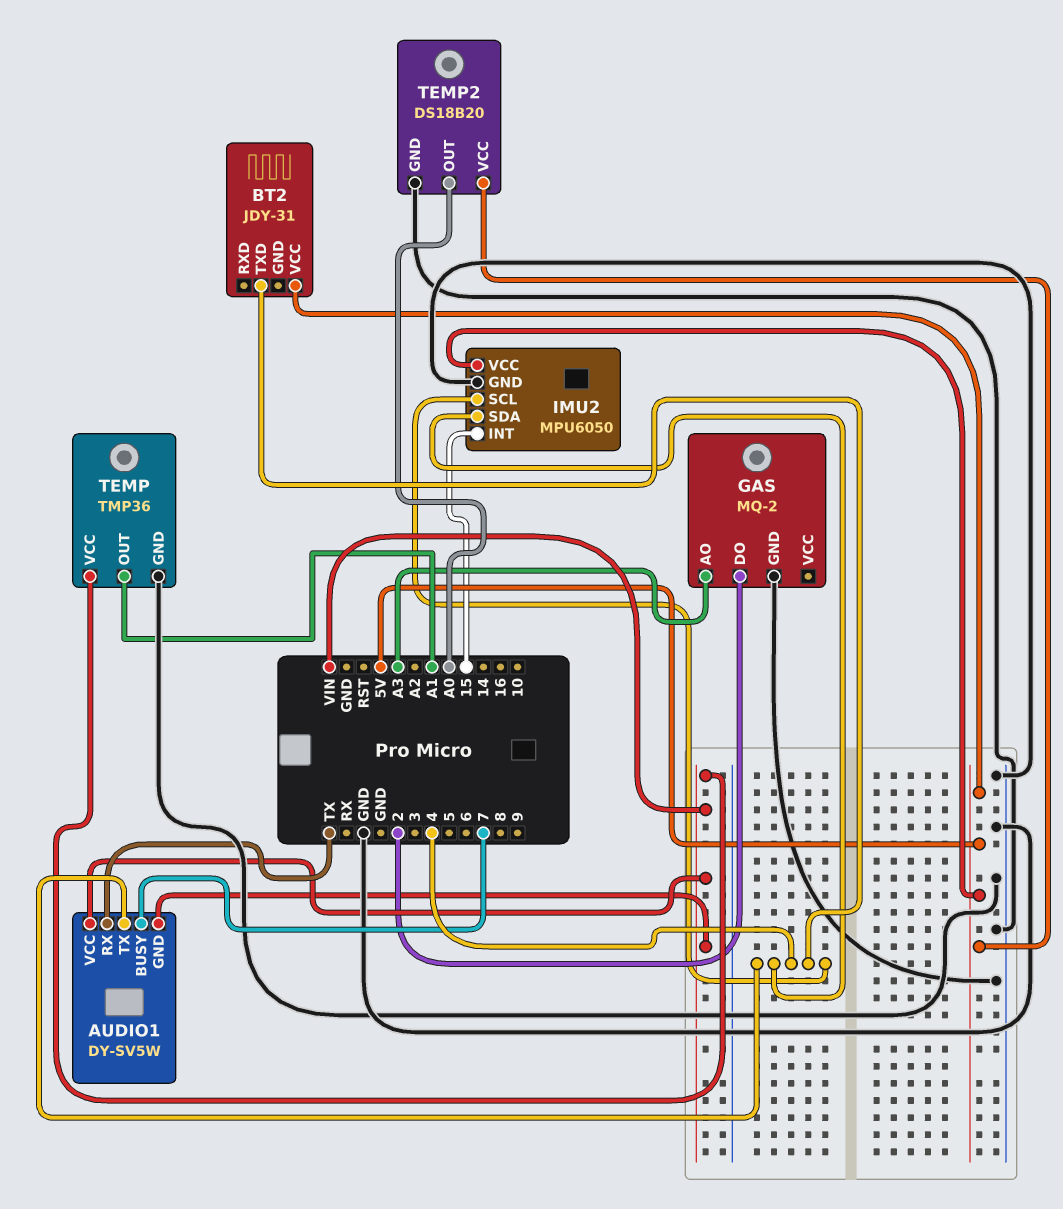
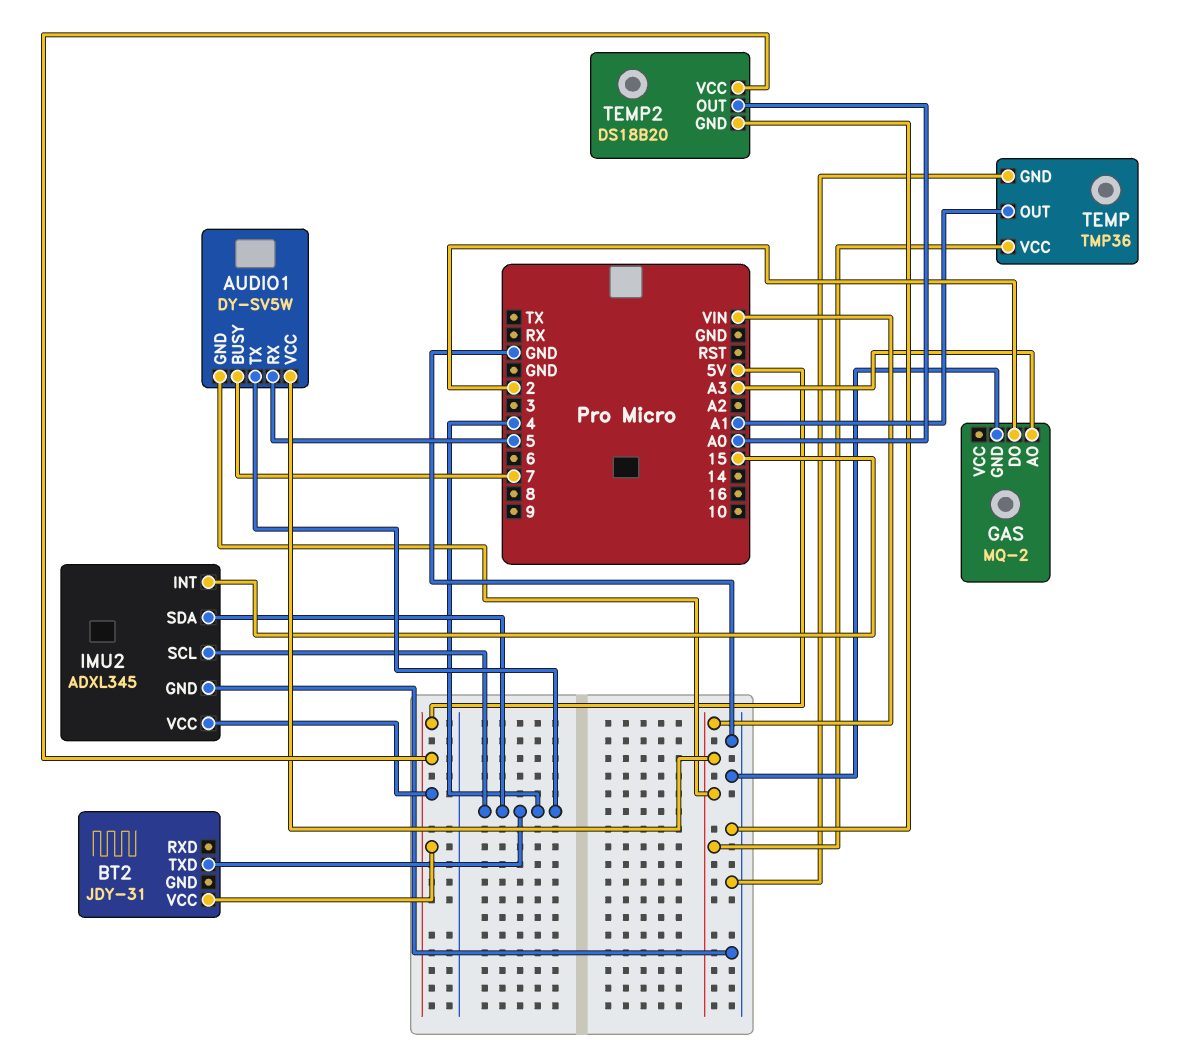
AUDIO1 pin RX: TX -> 5
IMU2: MPU6050 -> ADXL345

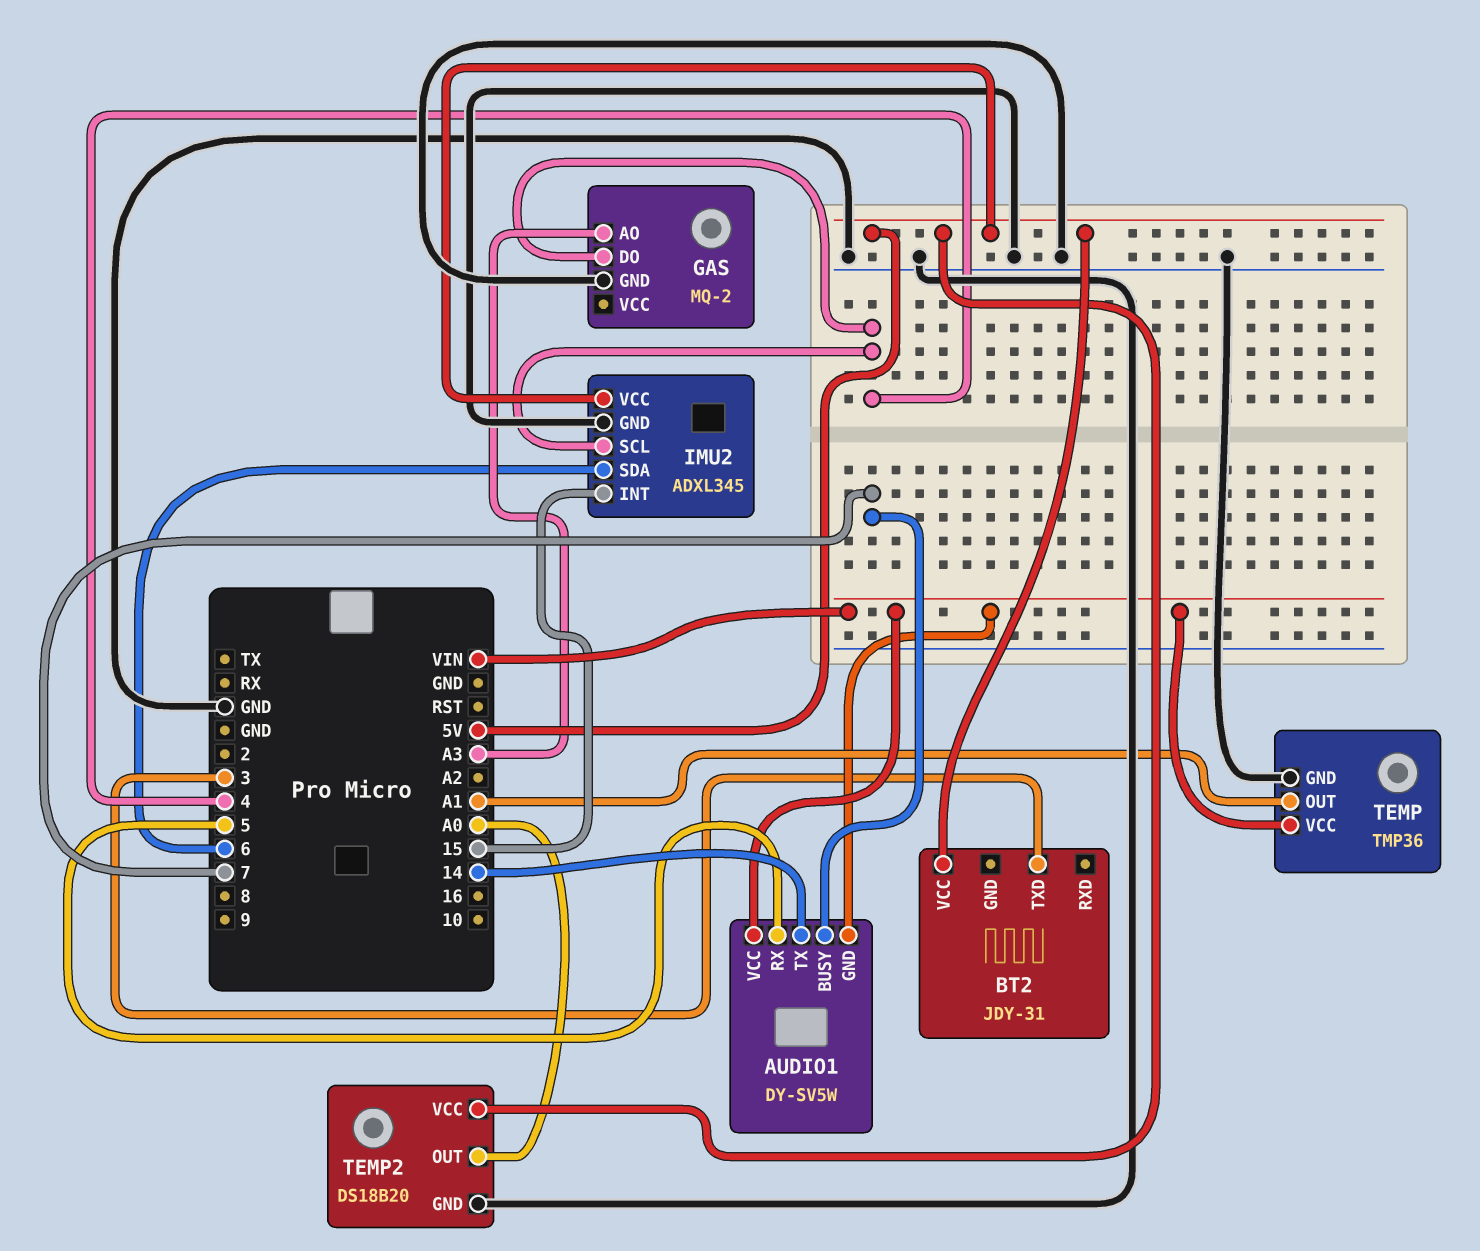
AUDIO1 pin TX: 4 -> 14
BT2 pin TXD: 4 -> 3
GAS pin DO: 2 -> 4
IMU2 pin SDA: 4 -> 6

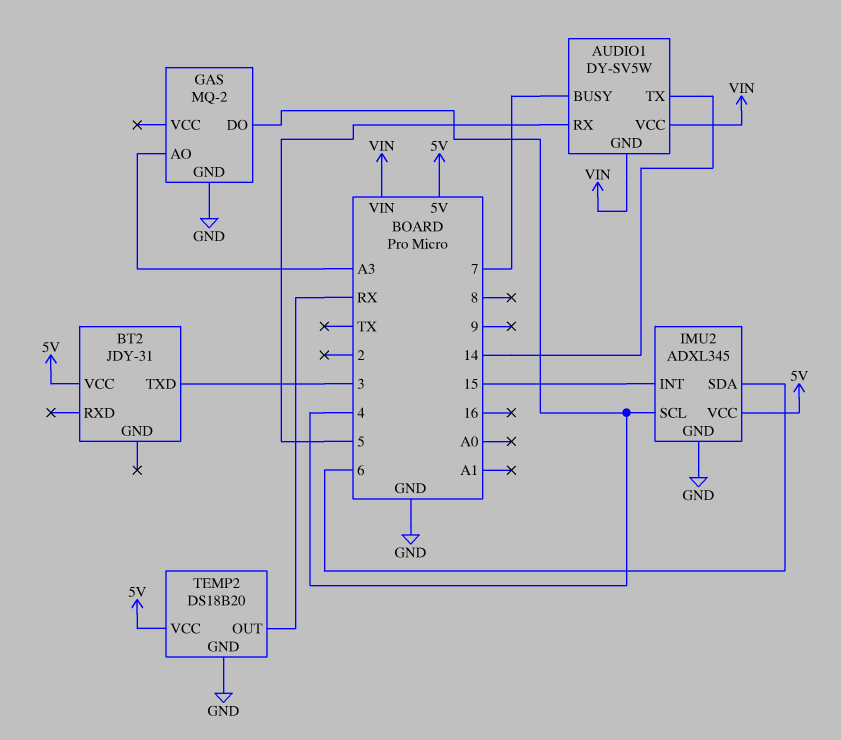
TEMP: TMP36 -> none
TEMP pin GND: GND -> none
TEMP pin OUT: A1 -> none
TEMP pin VCC: VIN -> none
TEMP2 pin OUT: A0 -> RX

